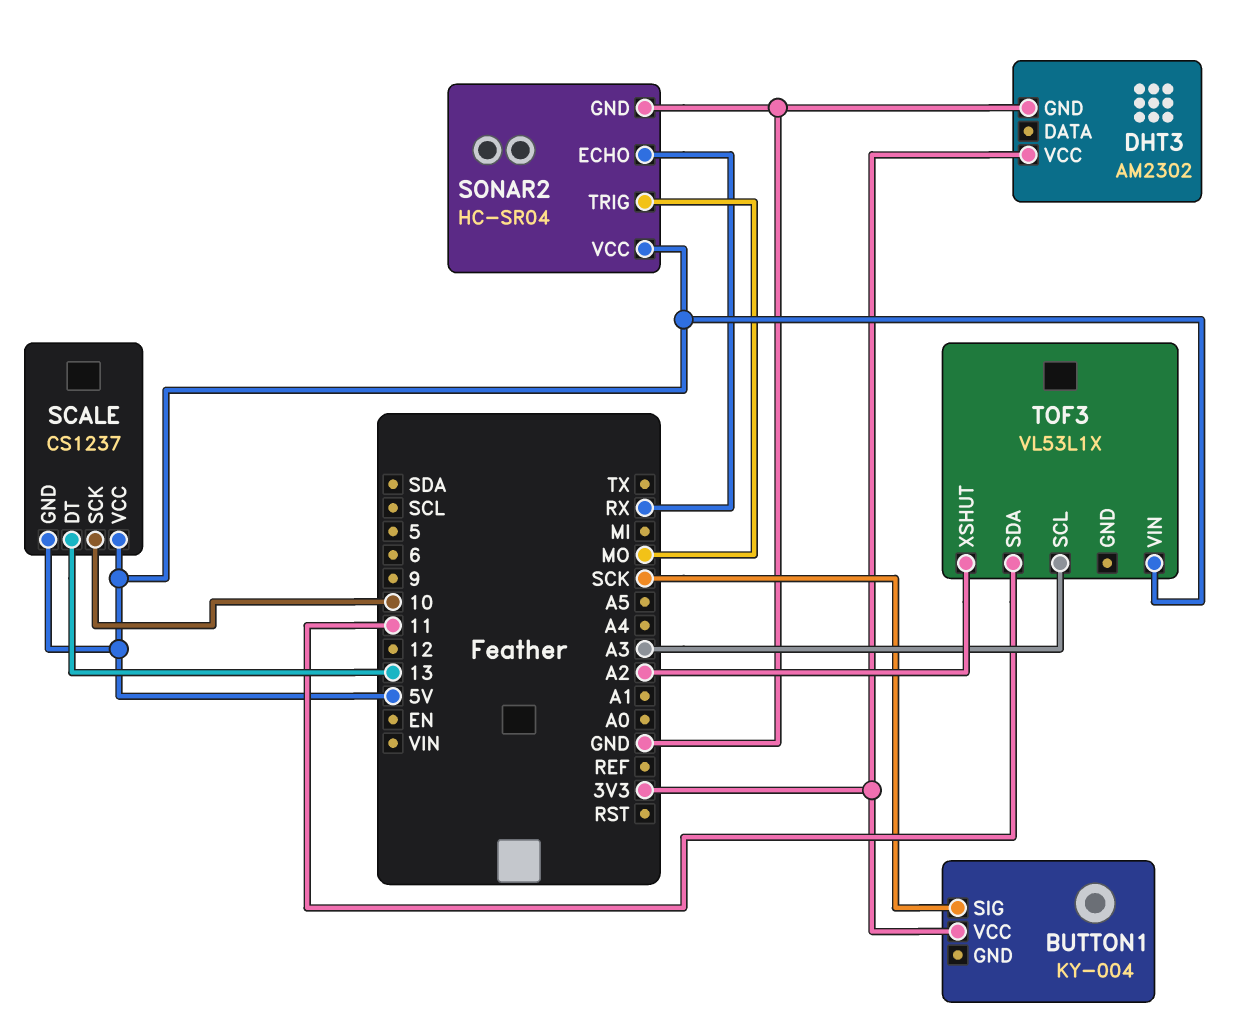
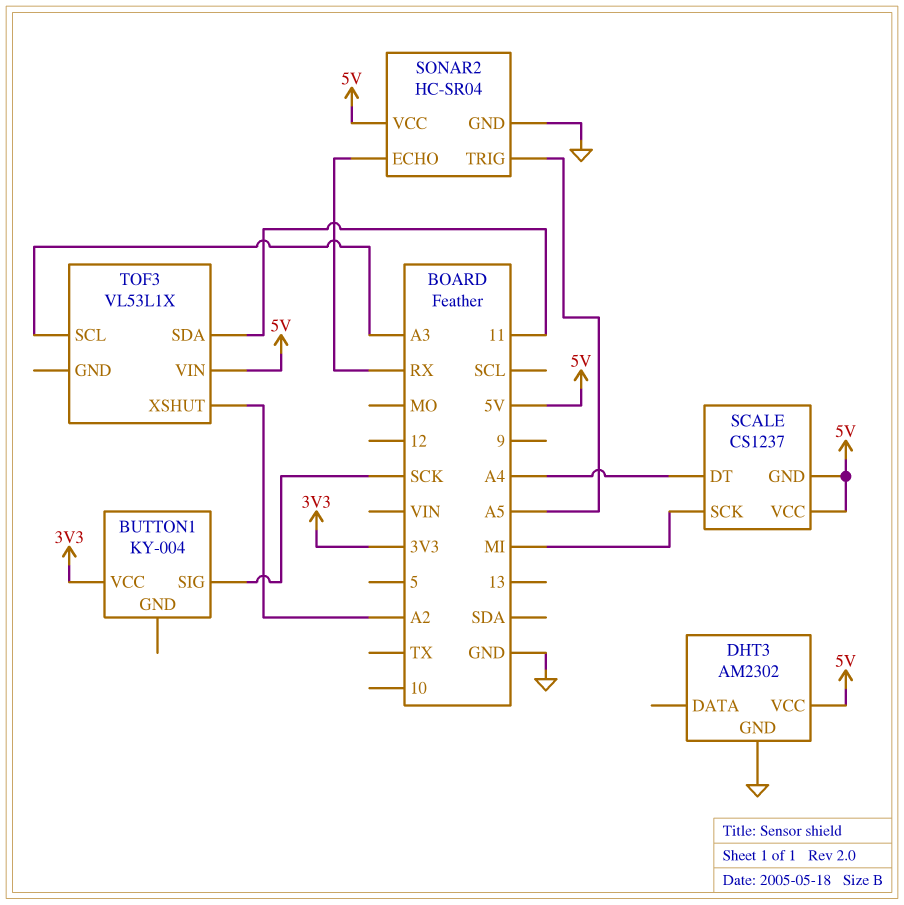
DHT3 pin VCC: 3V3 -> 5V
SCALE pin DT: 13 -> A4
SCALE pin SCK: 10 -> MI
SONAR2 pin TRIG: MO -> A5

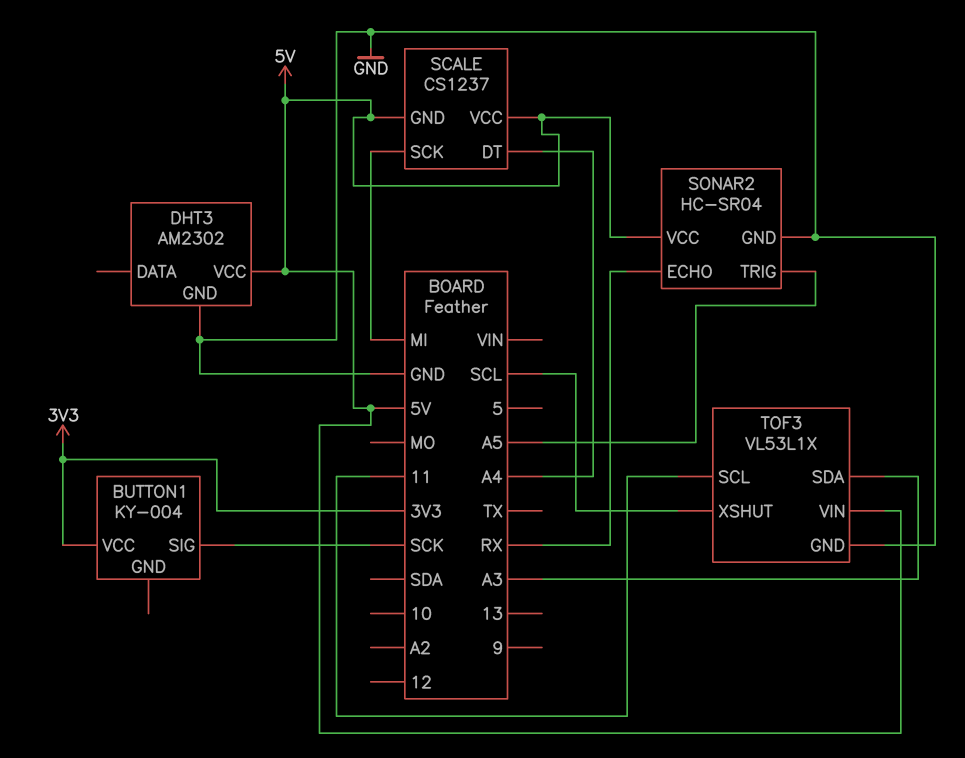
TOF3 pin GND: none -> GND
TOF3 pin SCL: A3 -> 11
TOF3 pin SDA: 11 -> A3
TOF3 pin XSHUT: A2 -> SCL

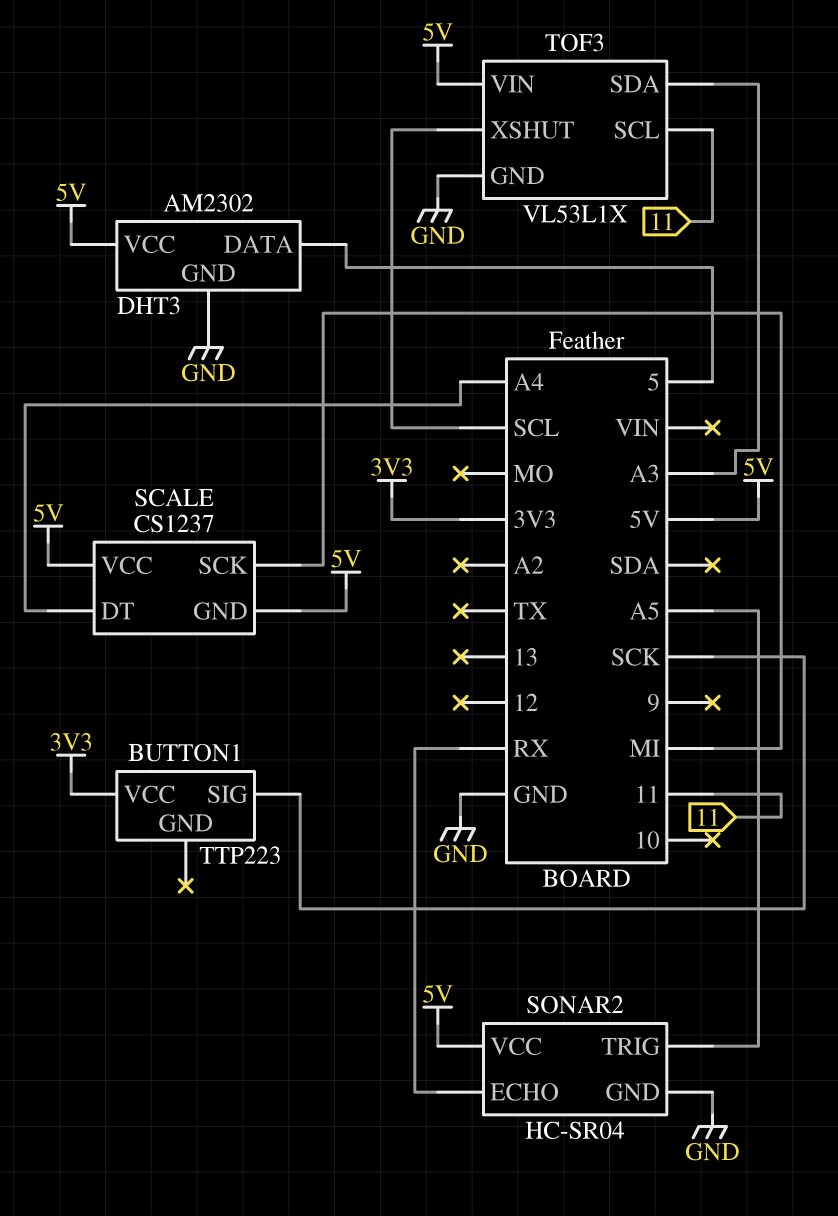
BUTTON1: KY-004 -> TTP223
DHT3 pin DATA: none -> 5

